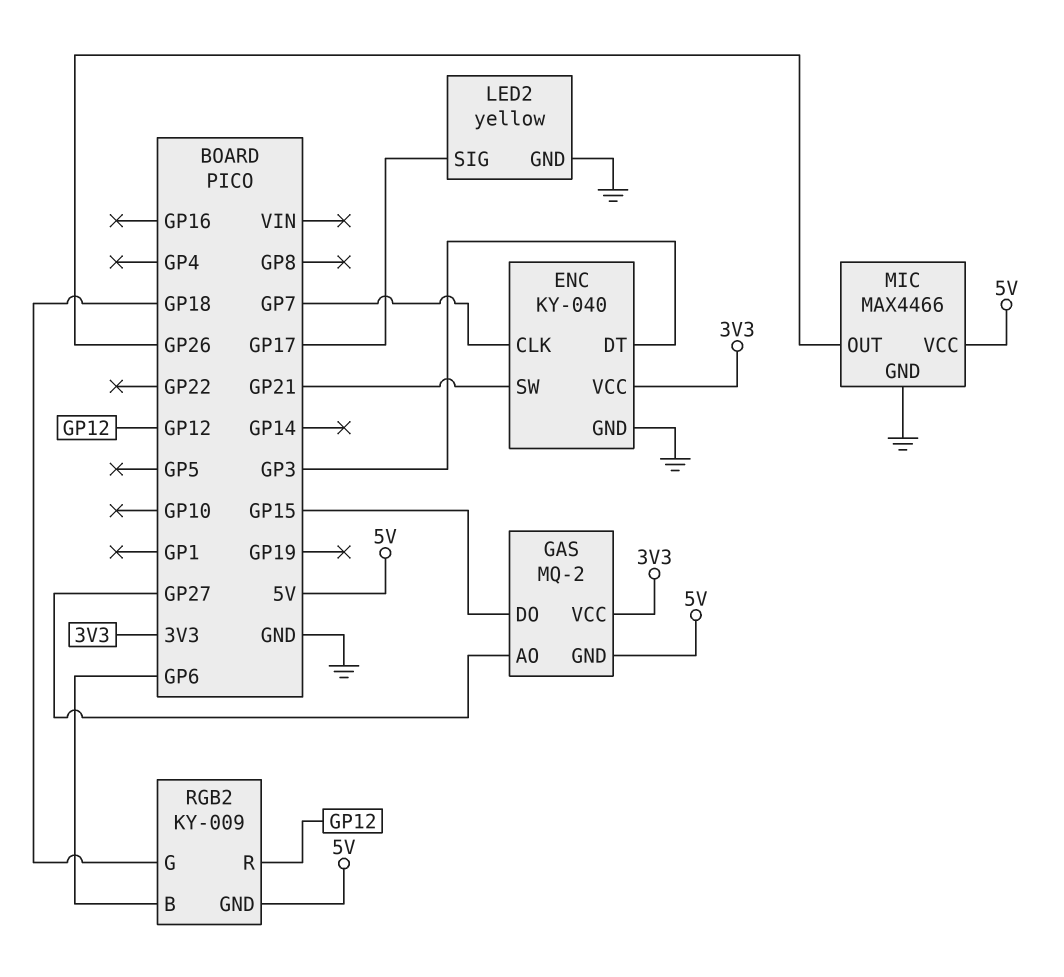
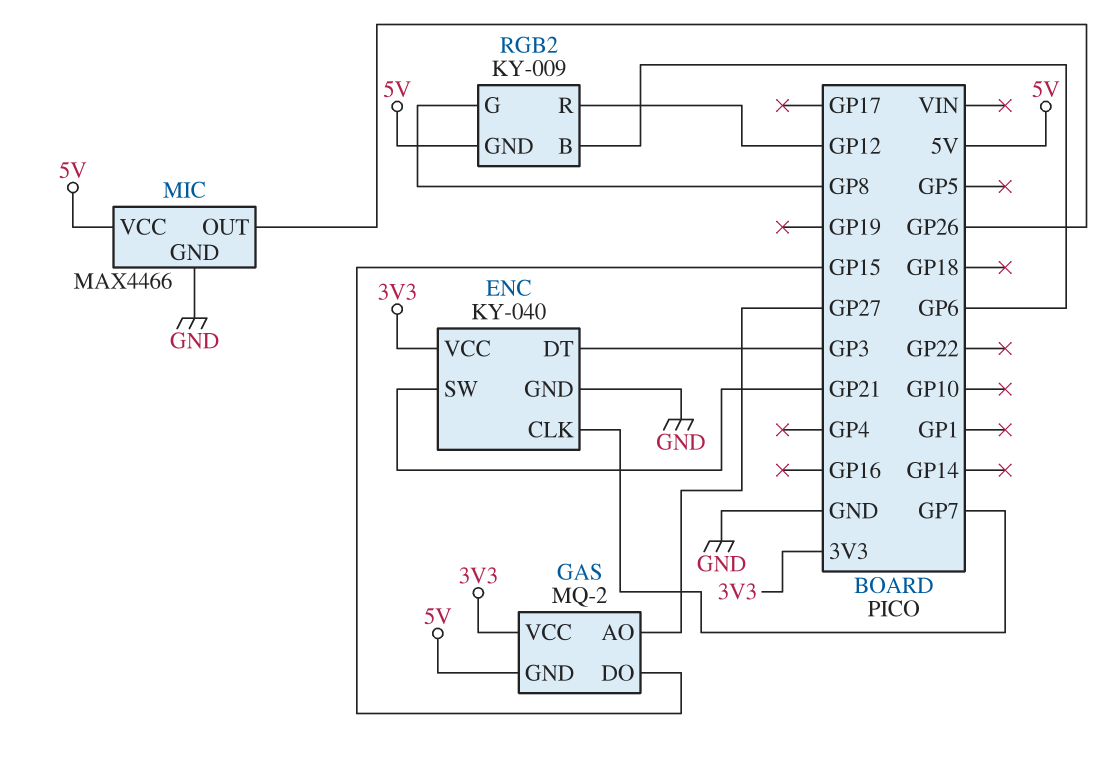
LED2: yellow -> none
LED2 pin GND: GND -> none
LED2 pin SIG: GP17 -> none
RGB2 pin G: GP18 -> GP8

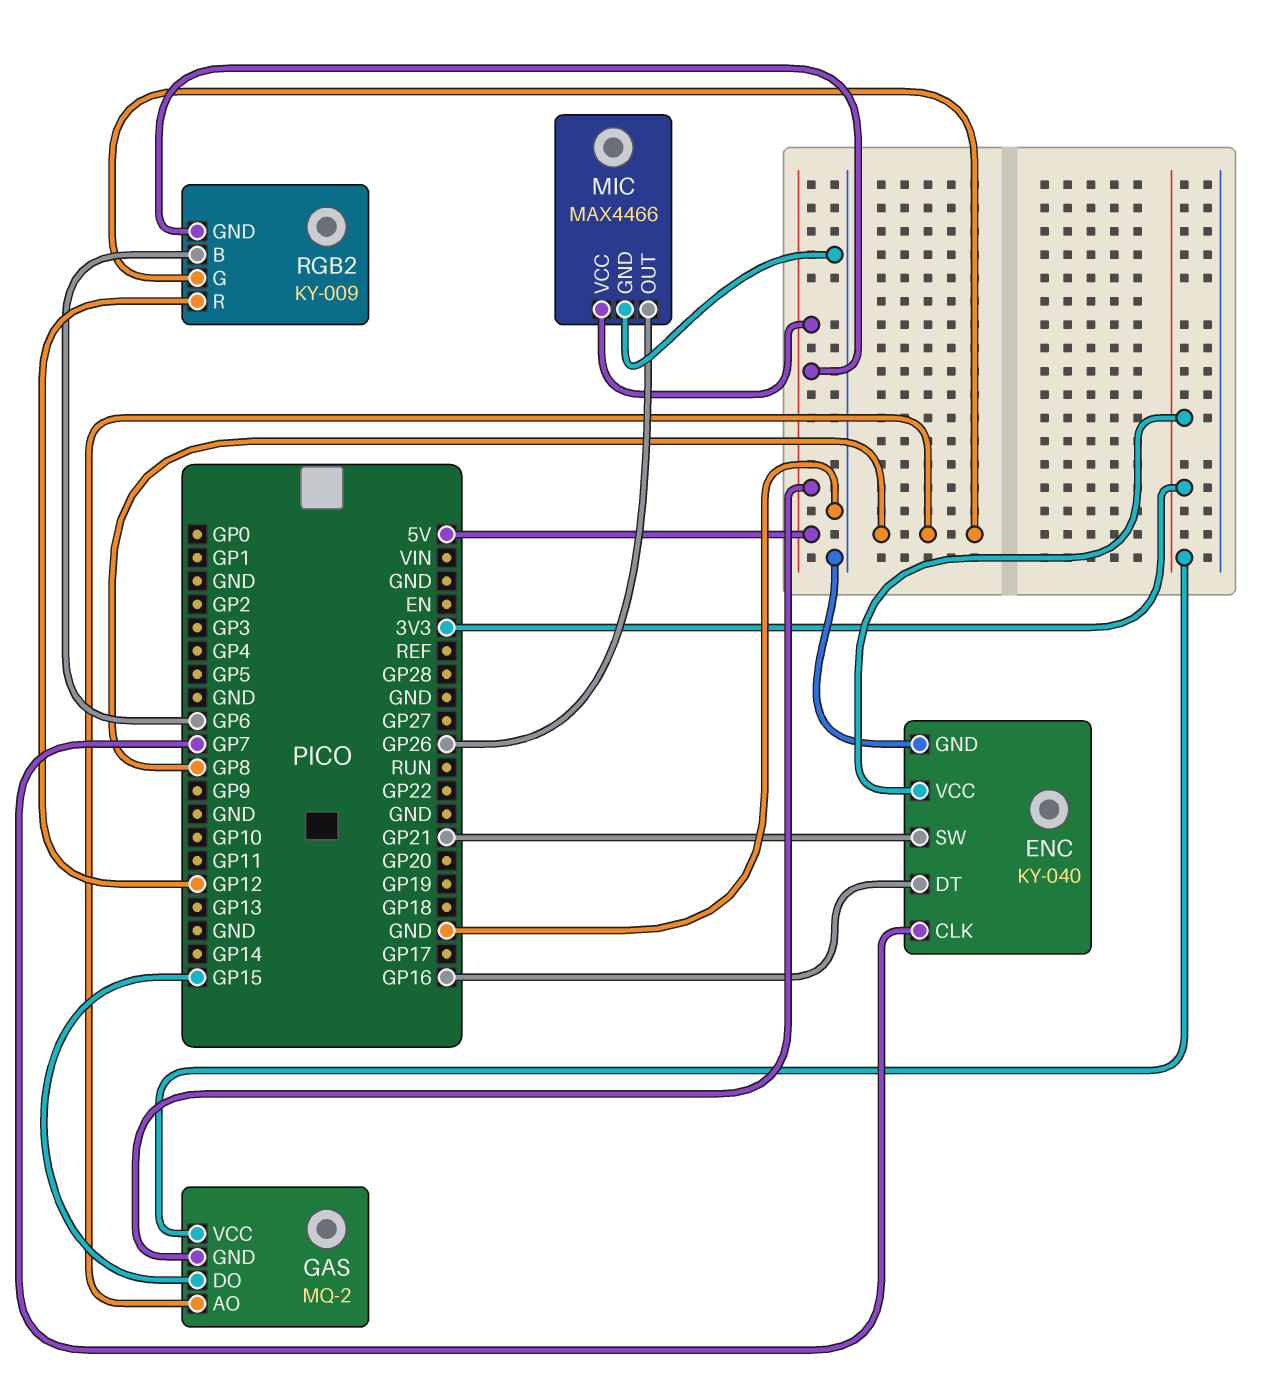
ENC pin DT: GP3 -> GP16
GAS pin AO: GP27 -> GP8

